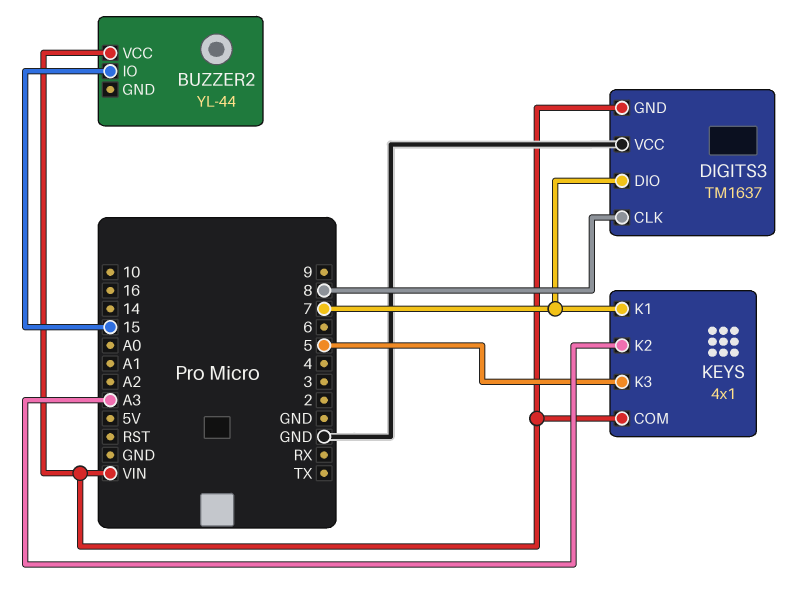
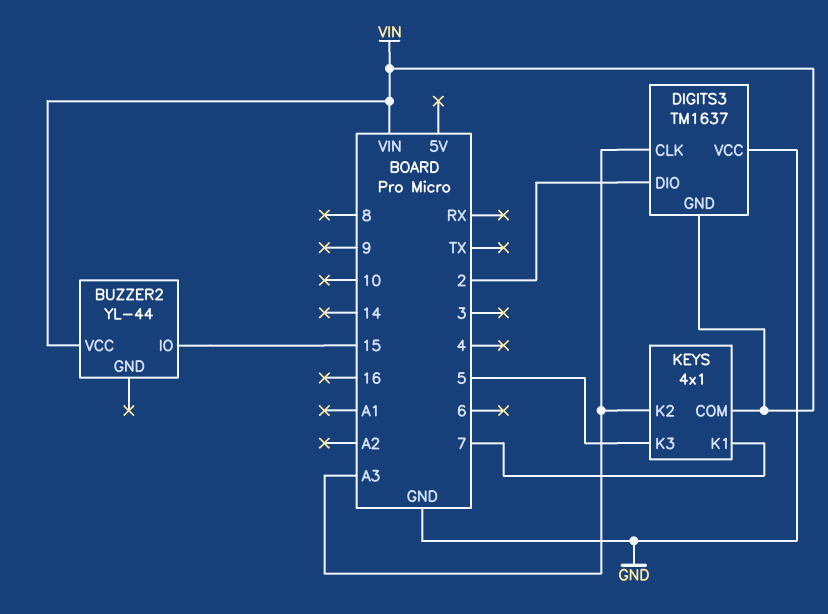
DIGITS3 pin CLK: 8 -> A3
DIGITS3 pin DIO: 7 -> 2

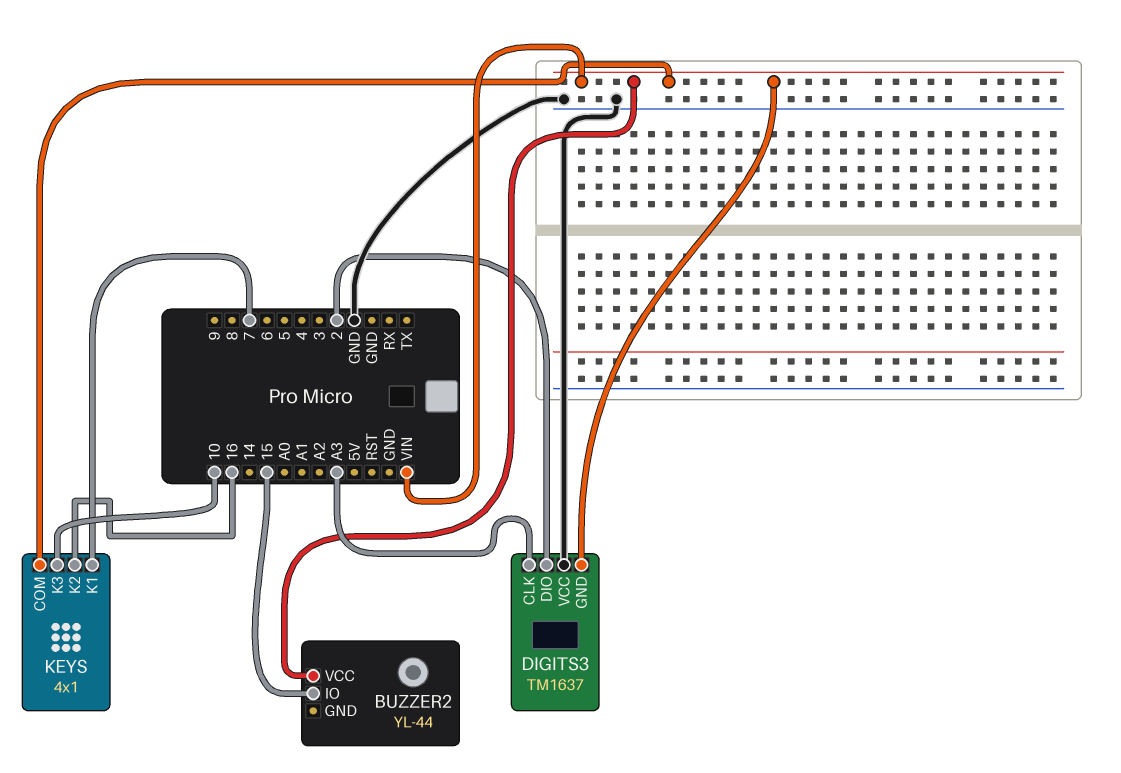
KEYS pin K2: A3 -> 16
KEYS pin K3: 5 -> 10

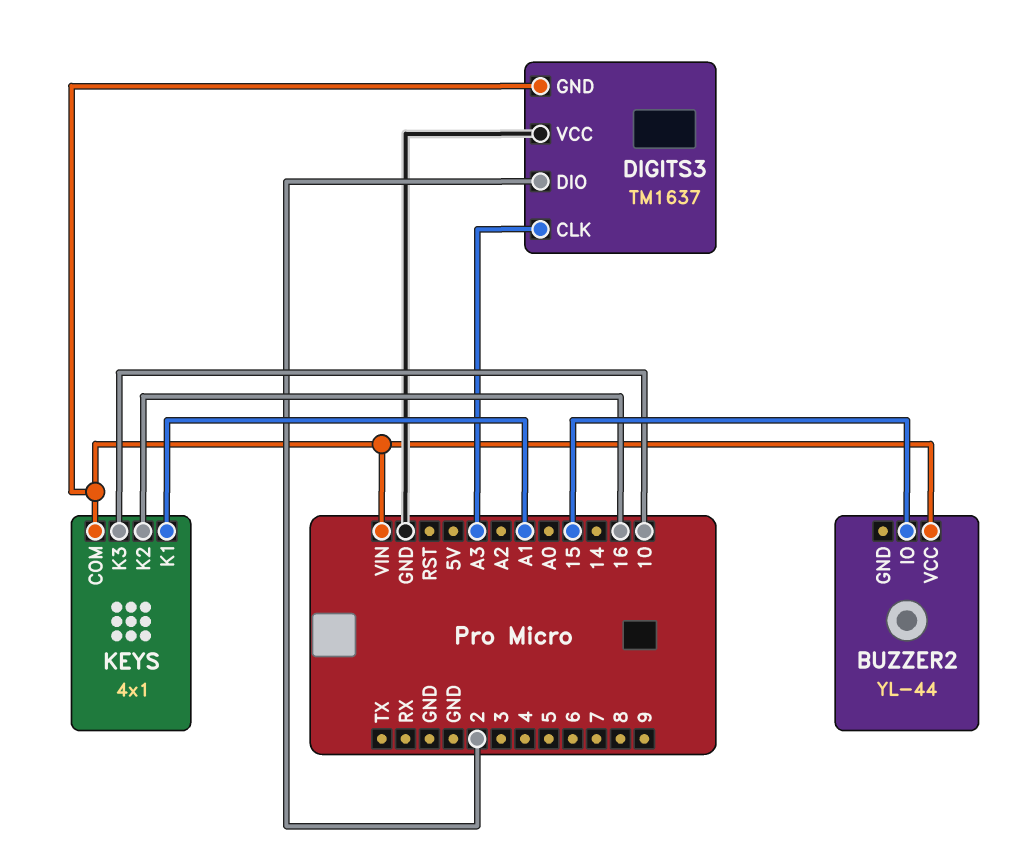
KEYS pin K1: 7 -> A1

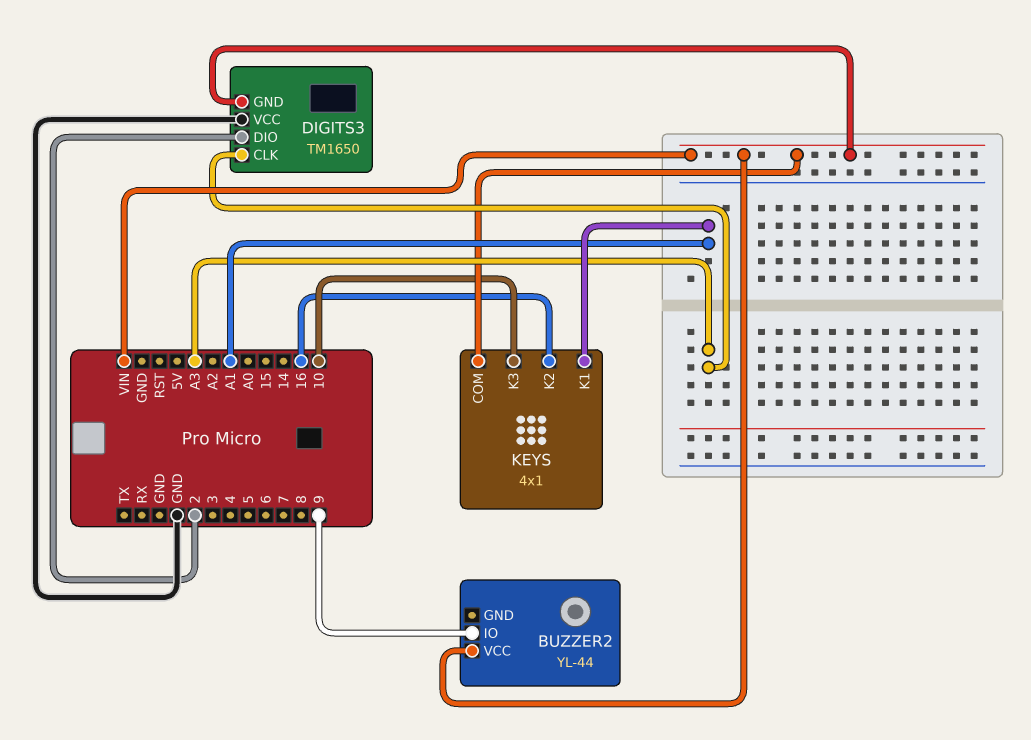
BUZZER2 pin IO: 15 -> 9
DIGITS3: TM1637 -> TM1650

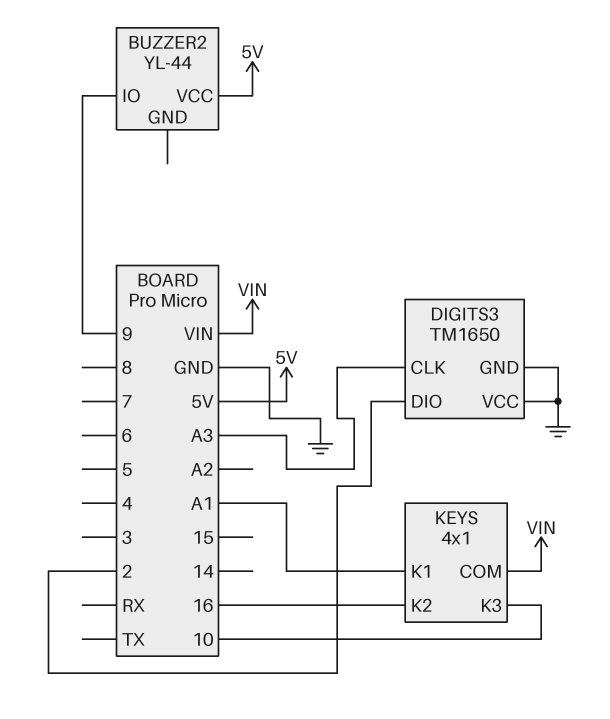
BUZZER2 pin VCC: VIN -> 5V
DIGITS3 pin GND: VIN -> GND

